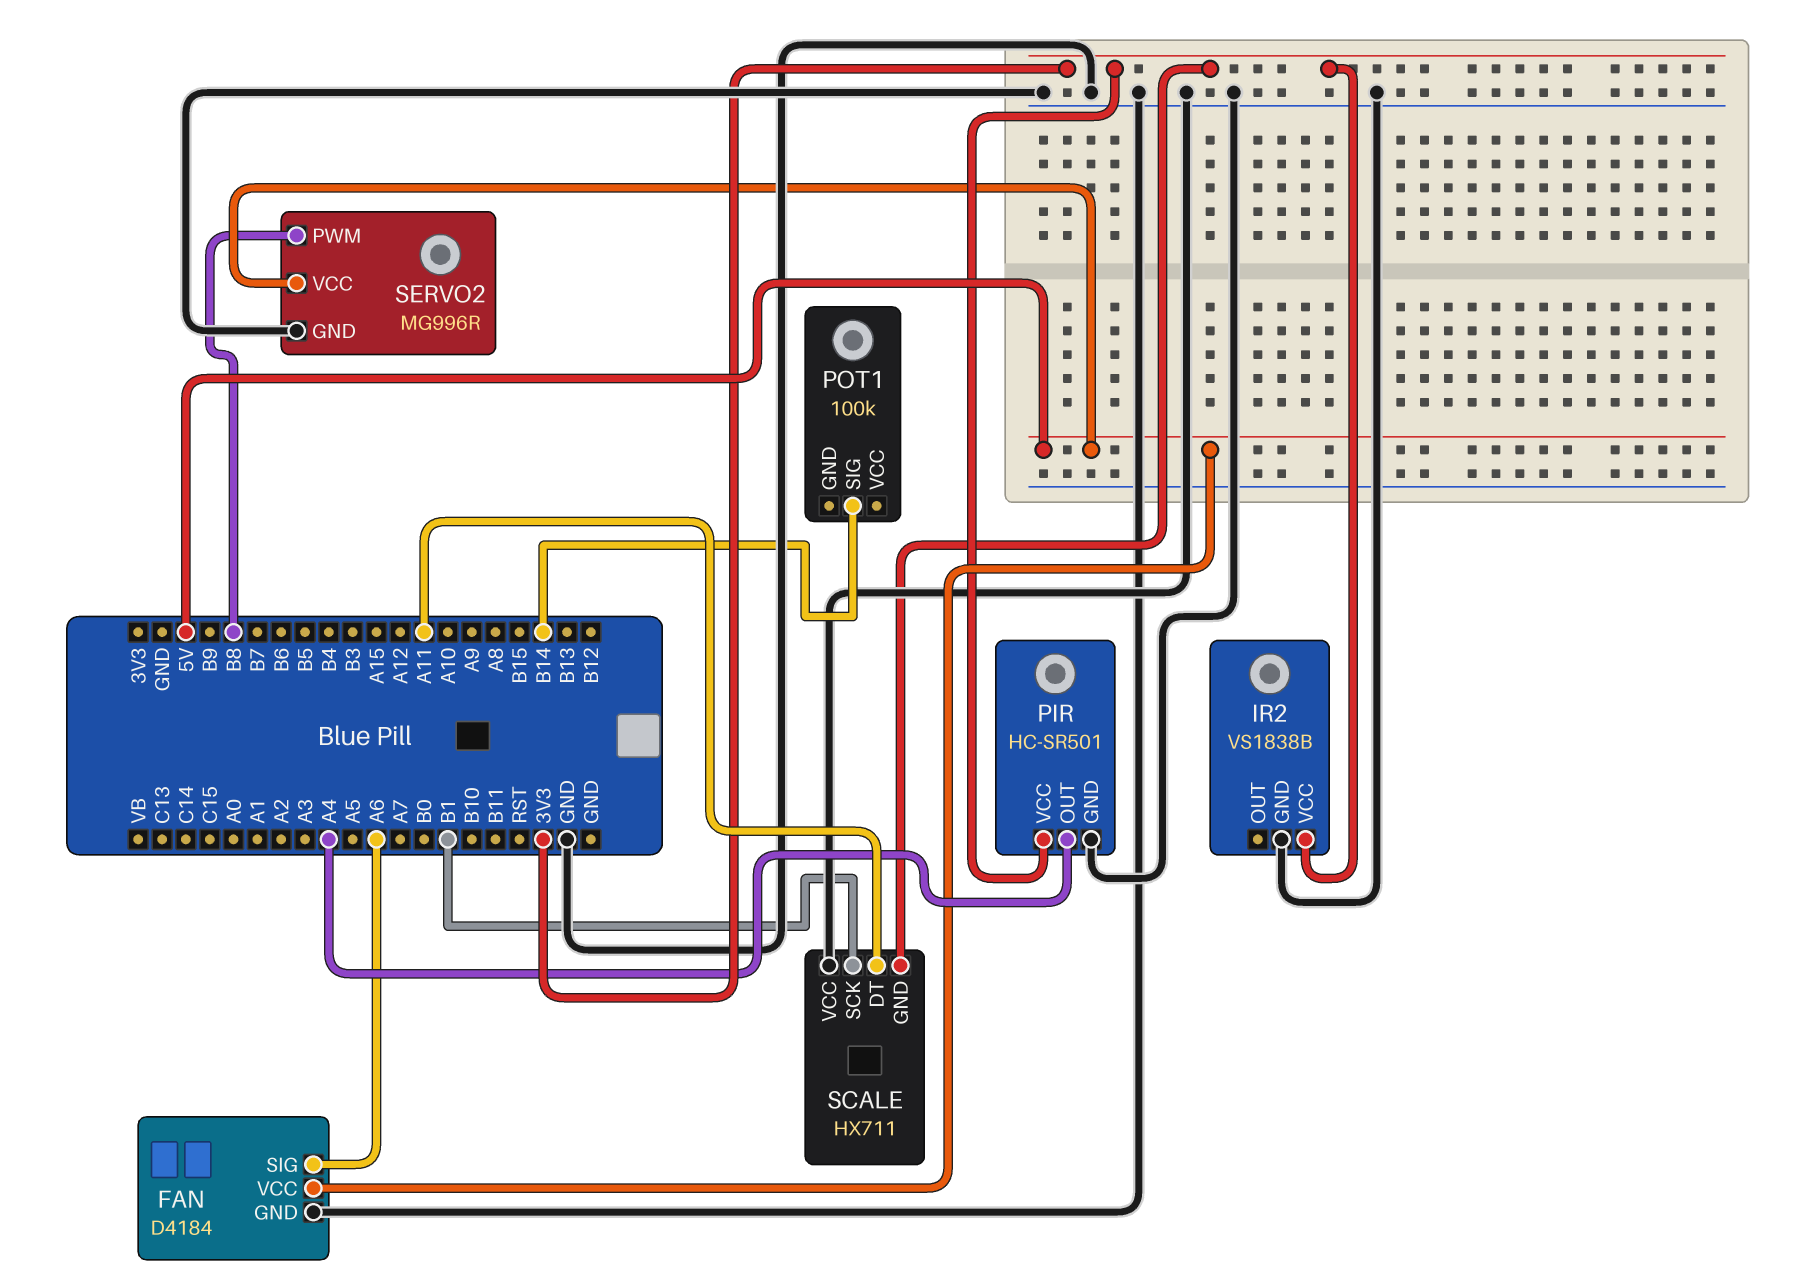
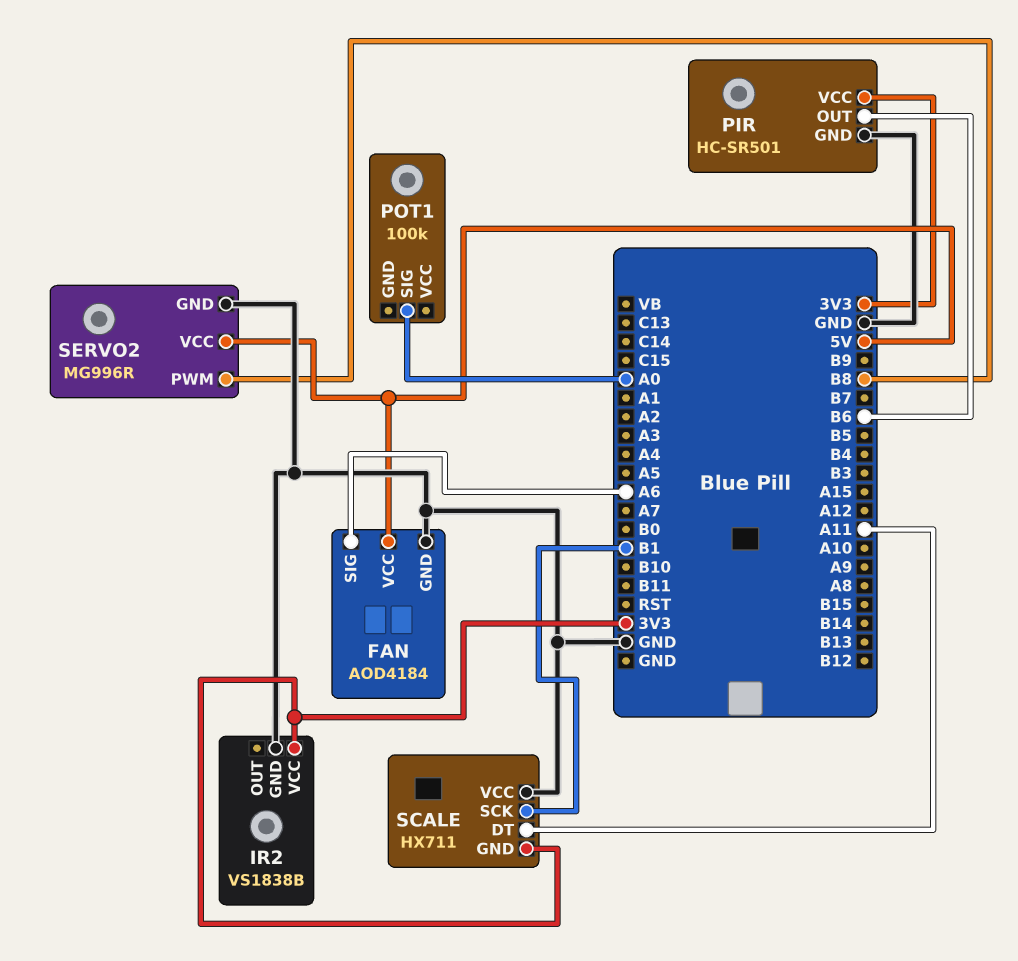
FAN: D4184 -> AOD4184
PIR pin OUT: A4 -> B6
POT1 pin SIG: B14 -> A0

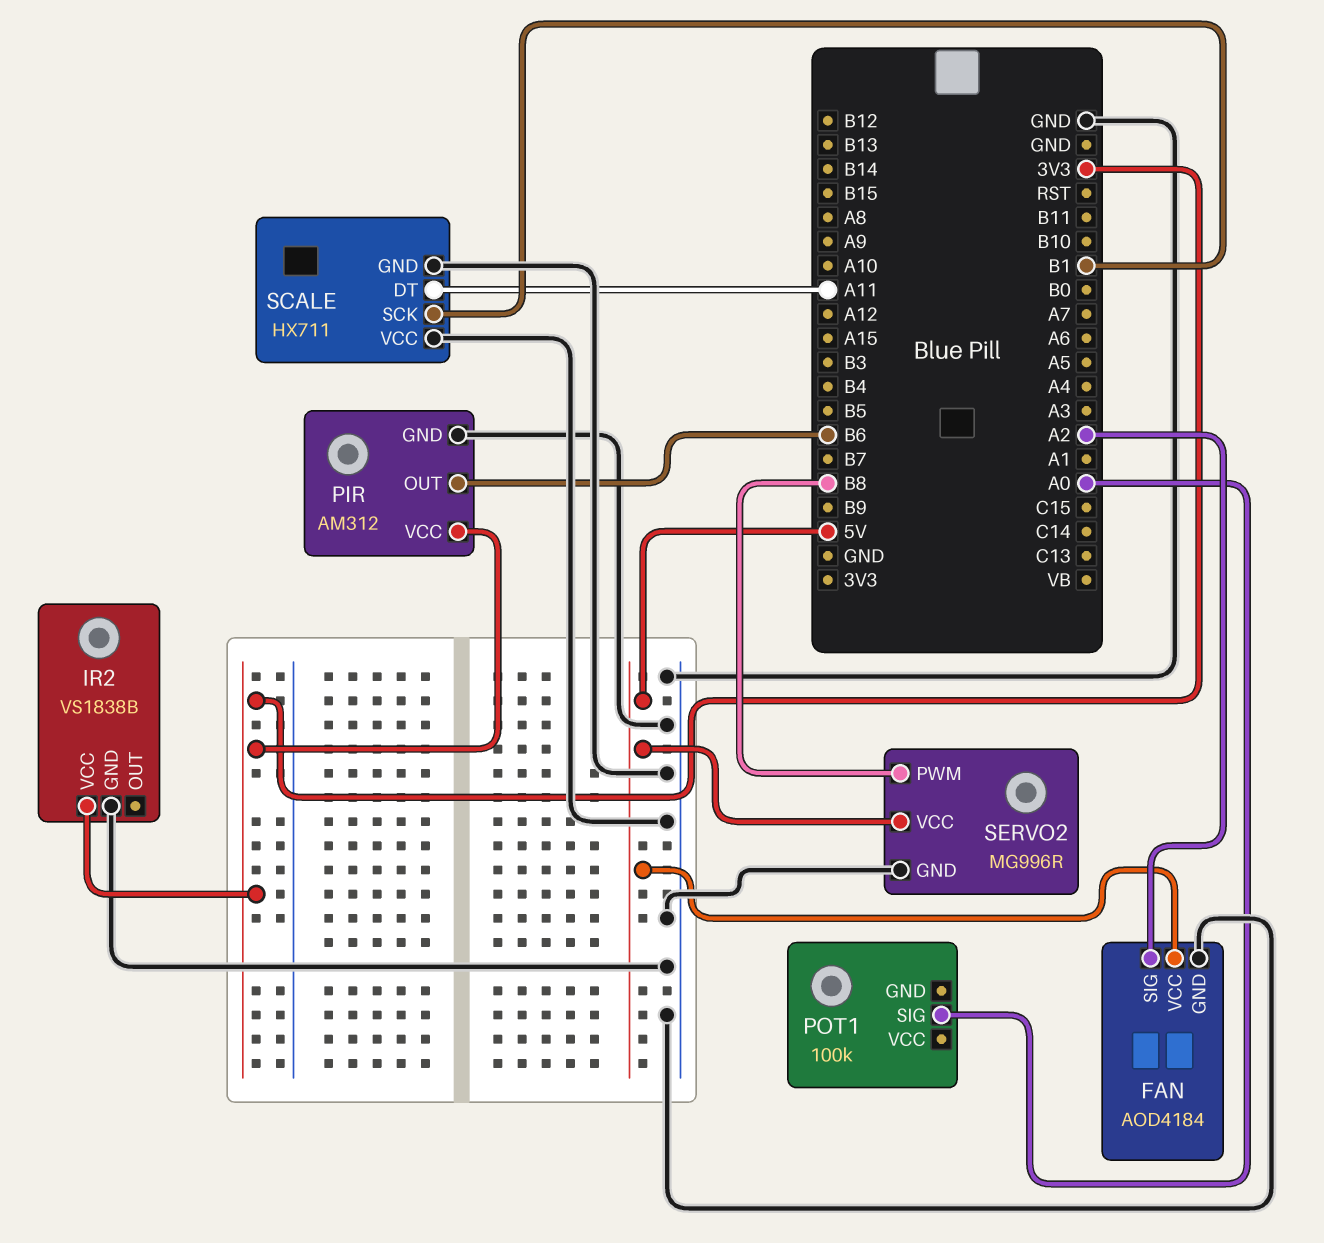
FAN pin SIG: A6 -> A2
PIR: HC-SR501 -> AM312
SCALE pin GND: 3V3 -> GND

